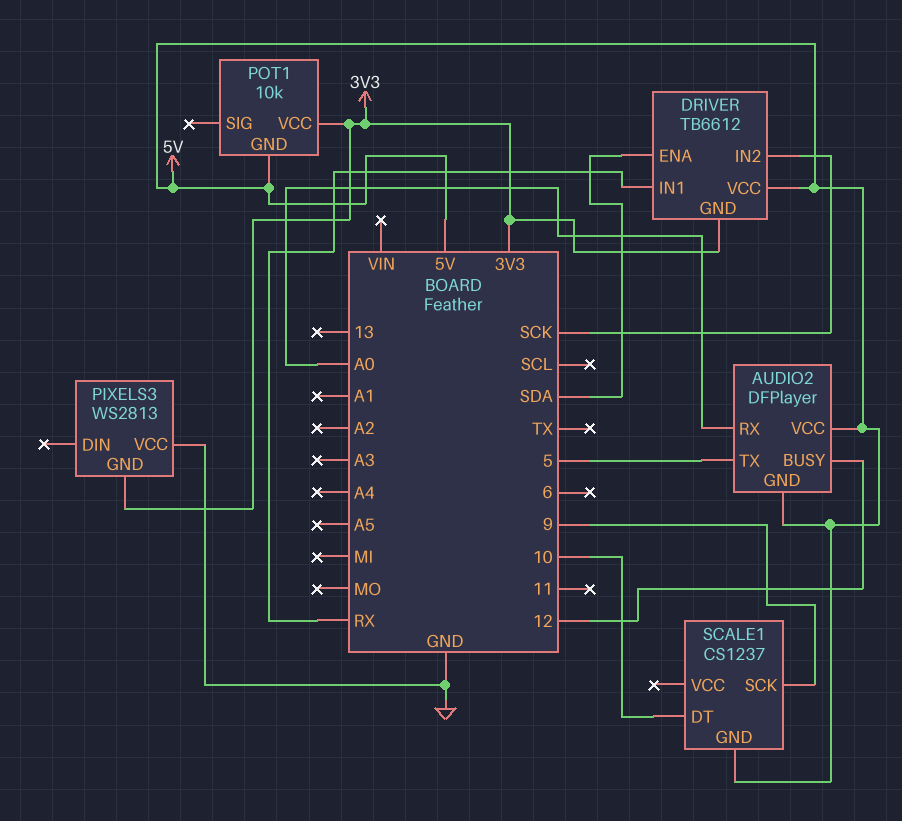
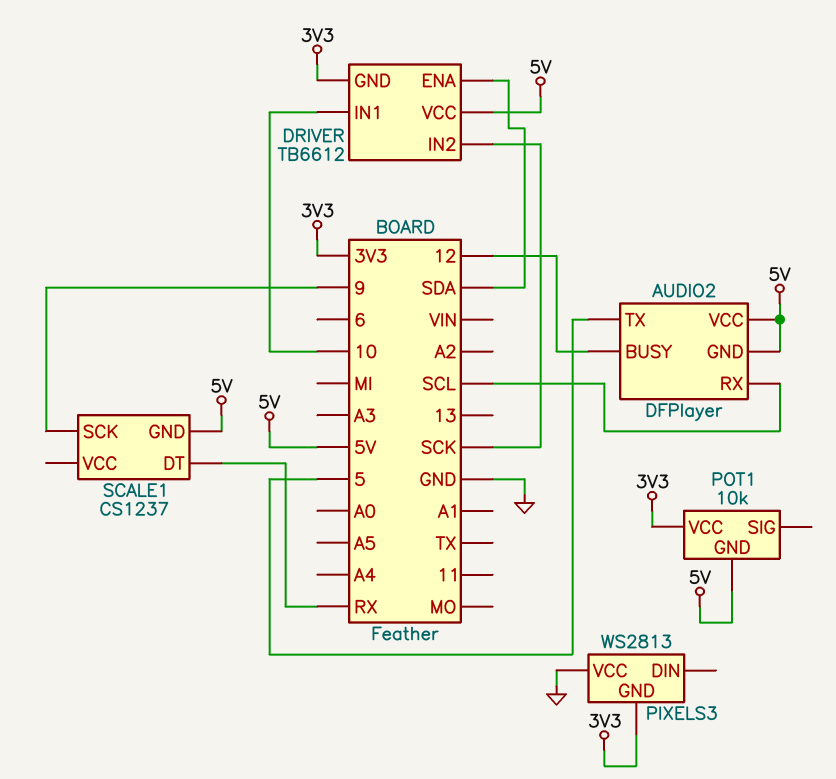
AUDIO2 pin RX: A0 -> SCL
DRIVER pin IN1: RX -> 10
SCALE1 pin DT: 10 -> RX

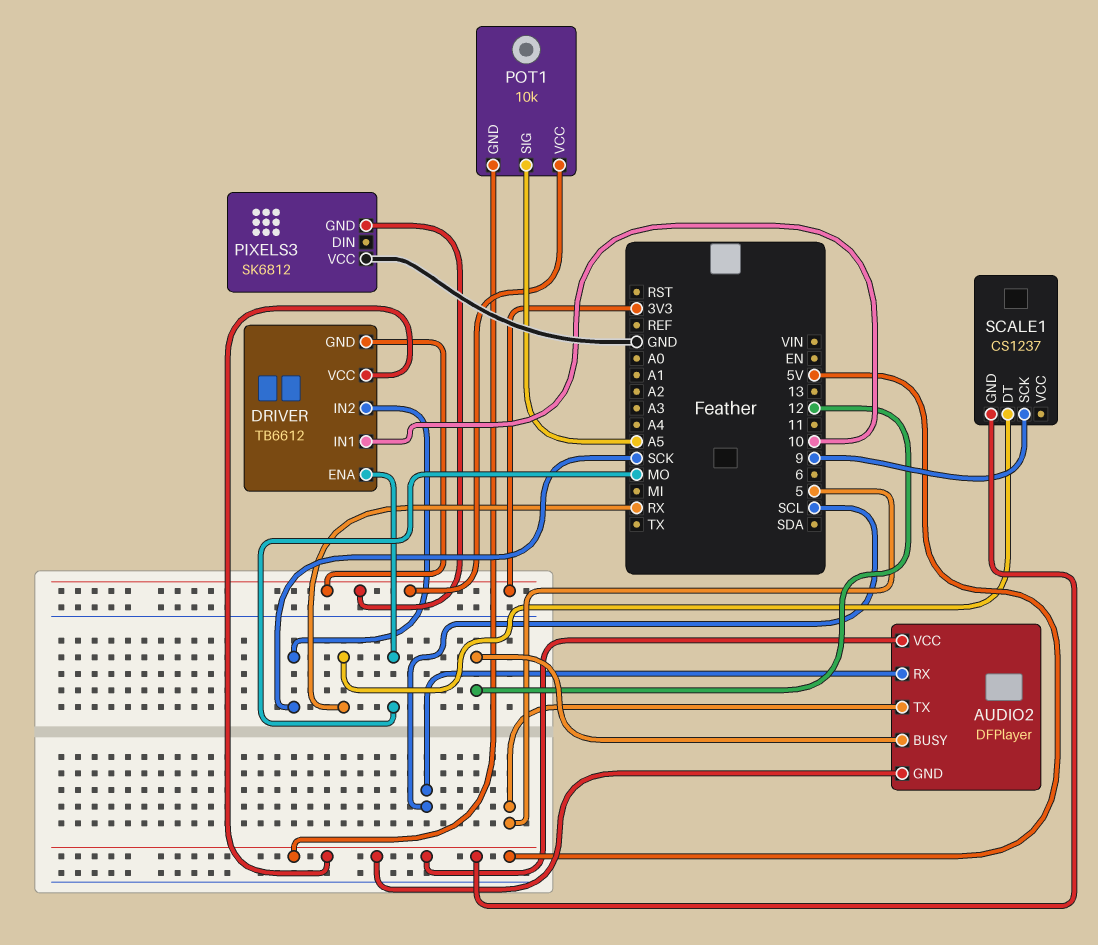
DRIVER pin ENA: SDA -> MO
PIXELS3: WS2813 -> SK6812
POT1 pin SIG: none -> A5

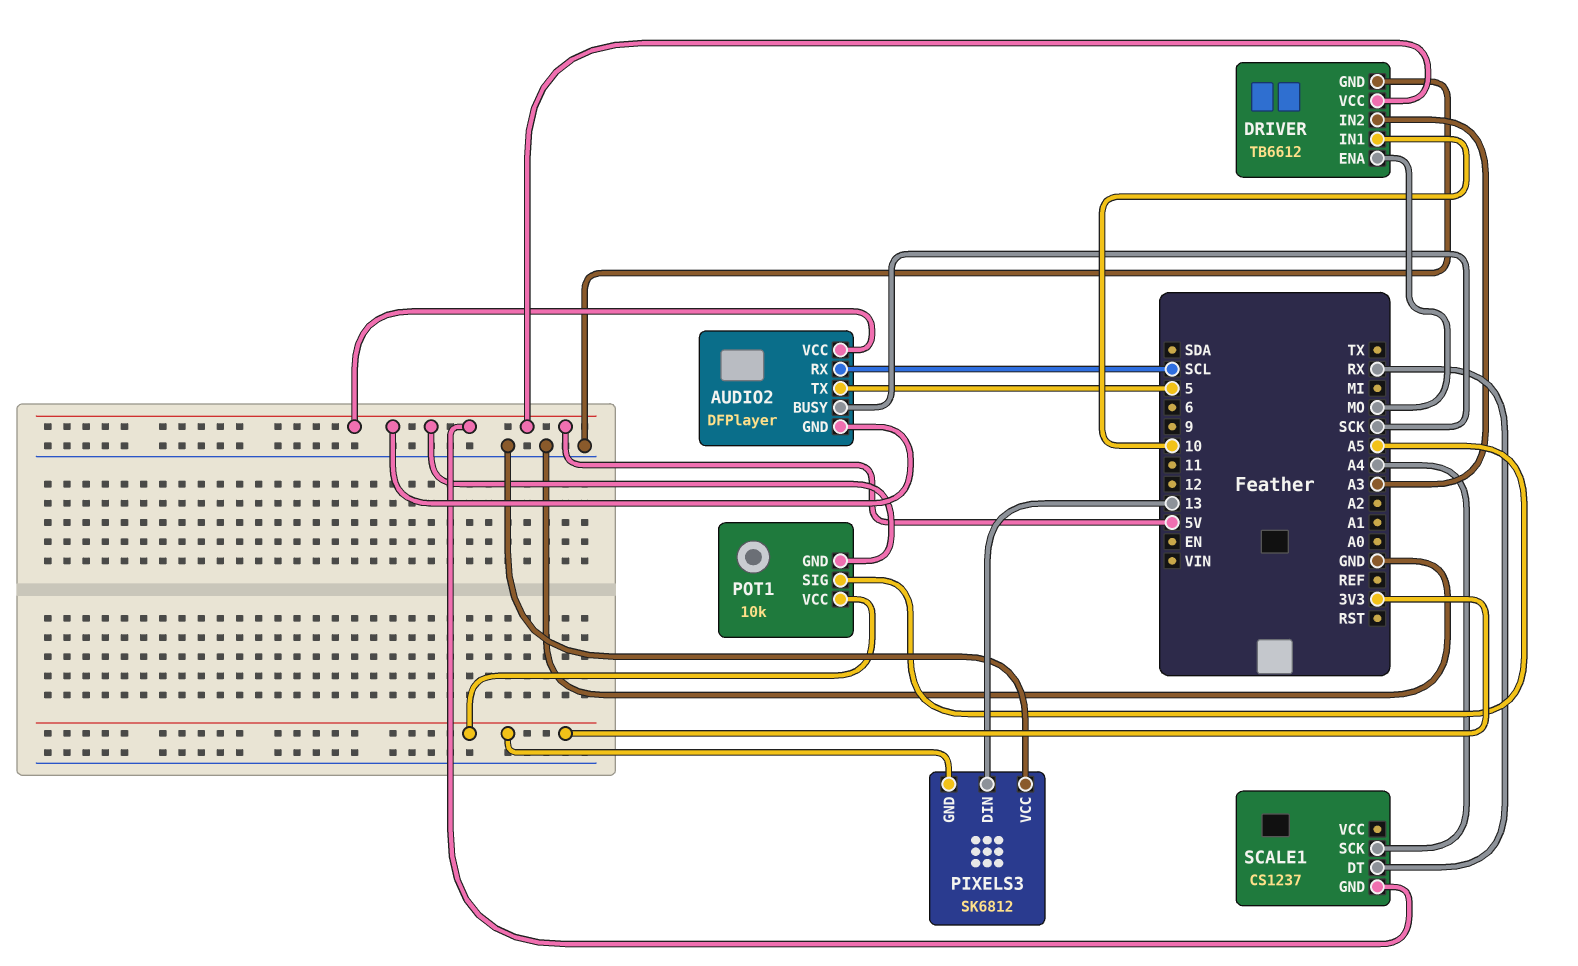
AUDIO2 pin BUSY: 12 -> SCK
DRIVER pin GND: 3V3 -> GND
DRIVER pin IN2: SCK -> A3
PIXELS3 pin DIN: none -> 13
SCALE1 pin SCK: 9 -> A4

